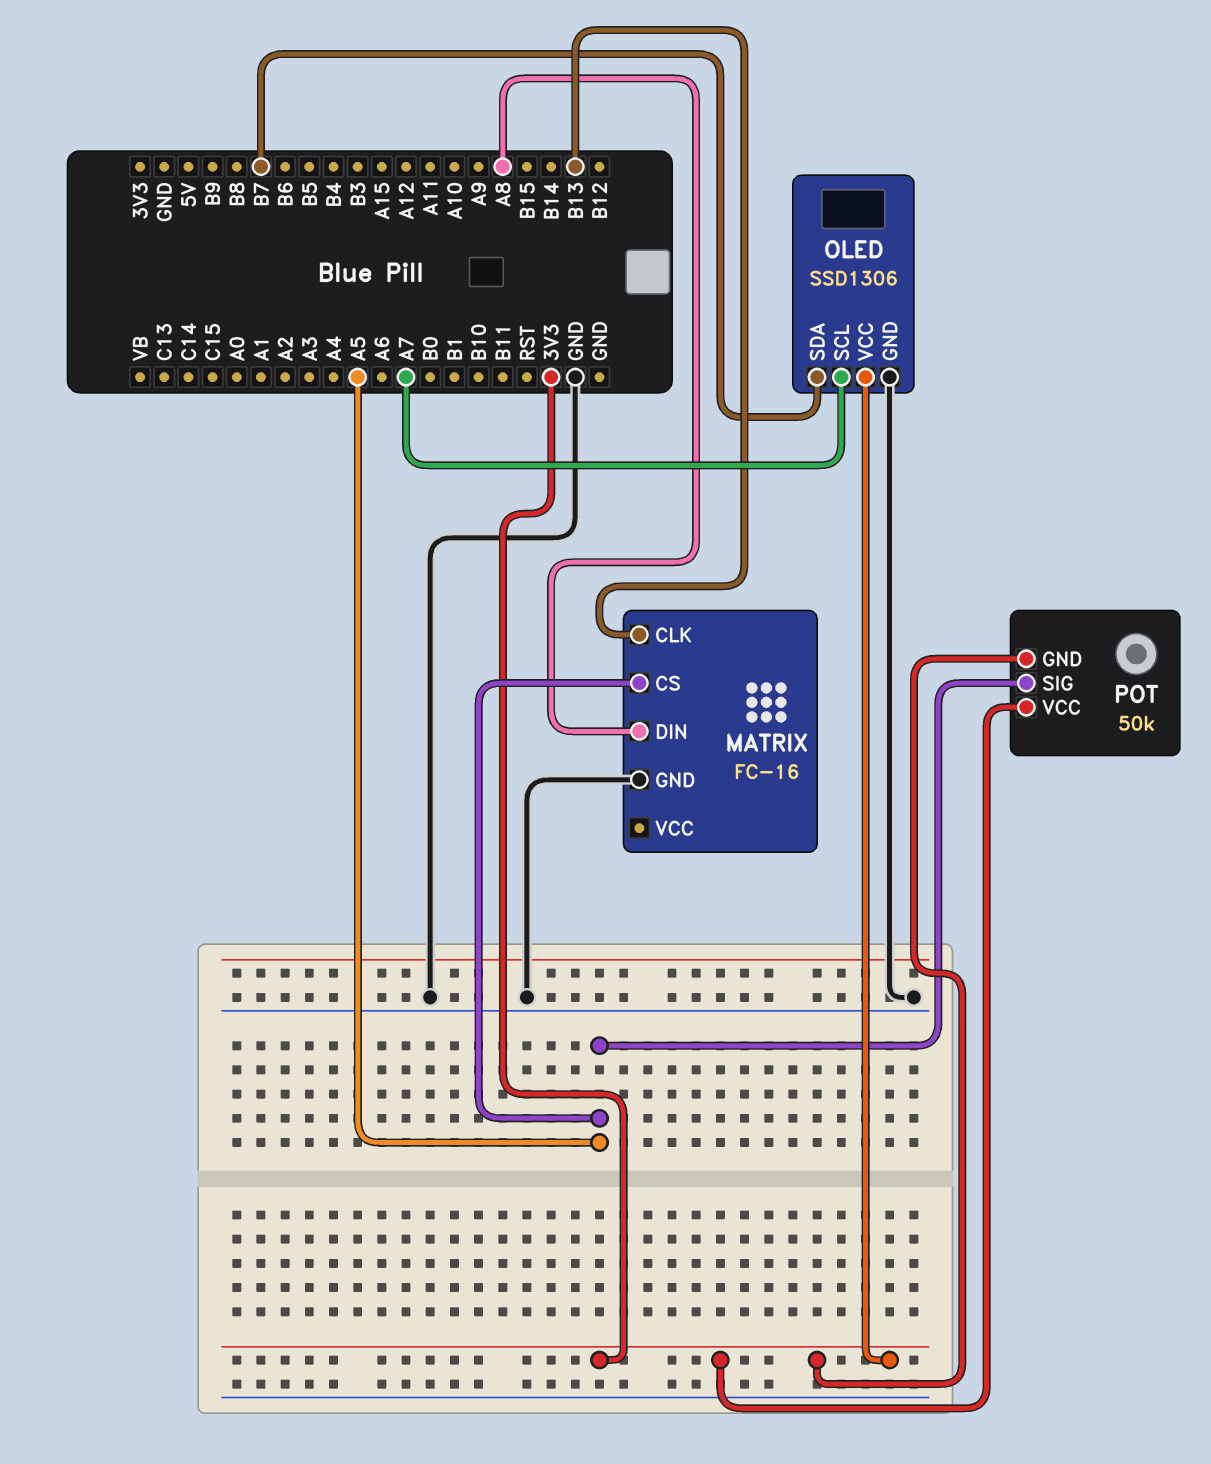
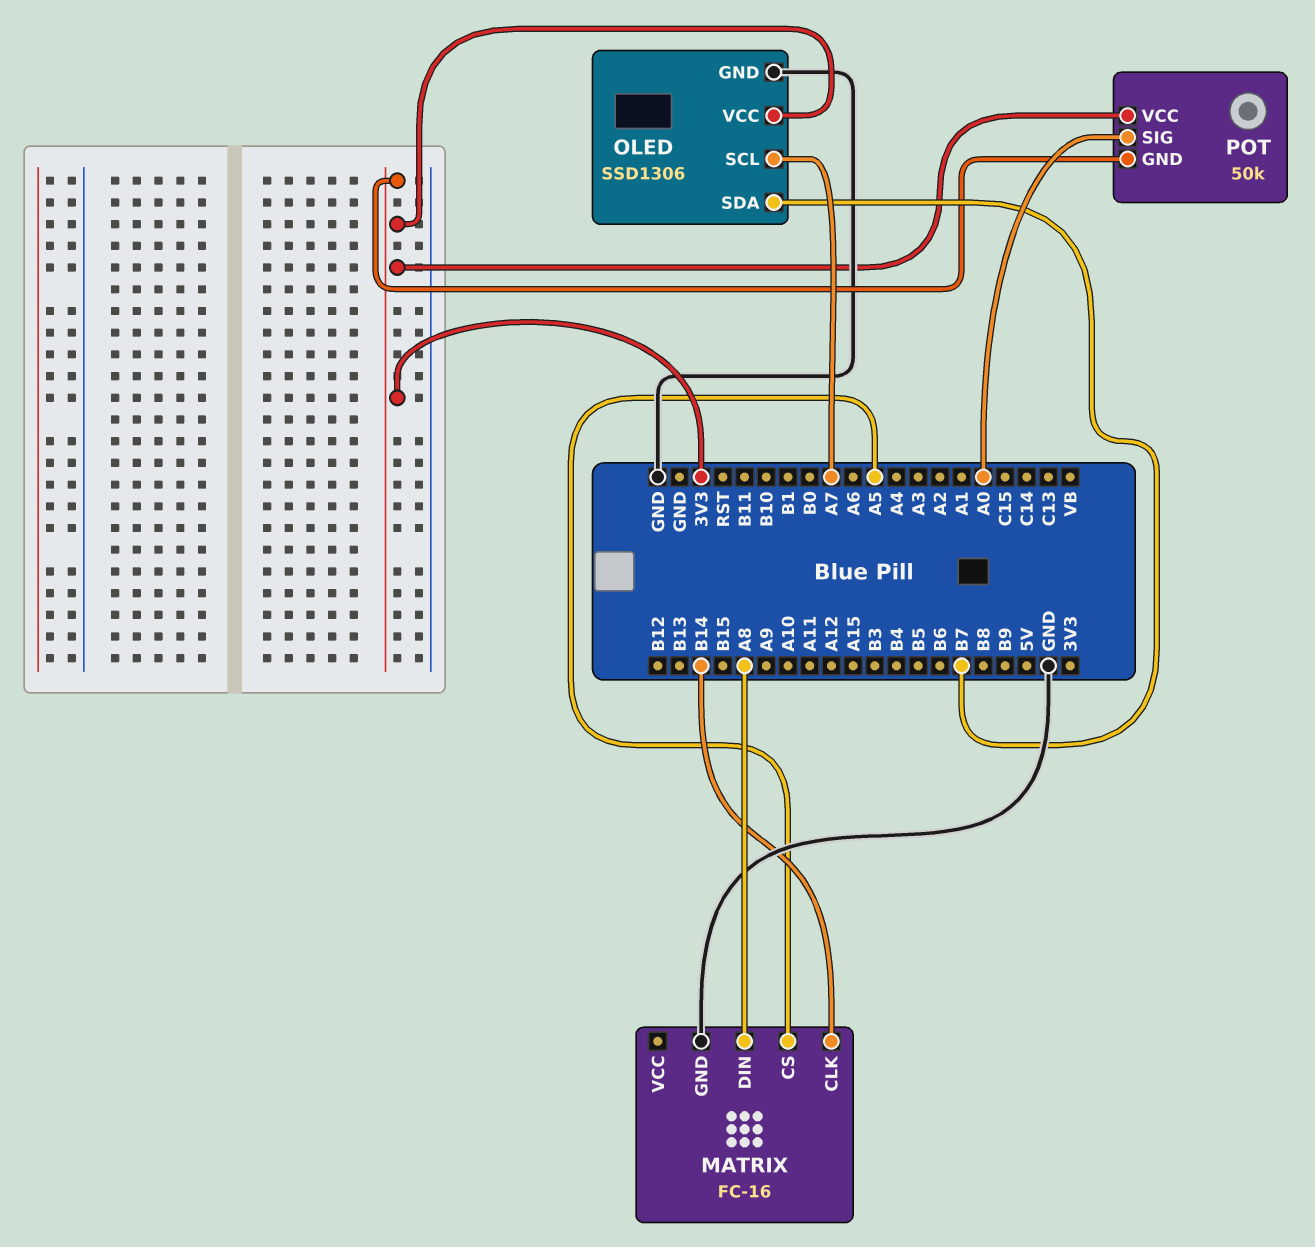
MATRIX pin CLK: B13 -> B14
POT pin SIG: A5 -> A0

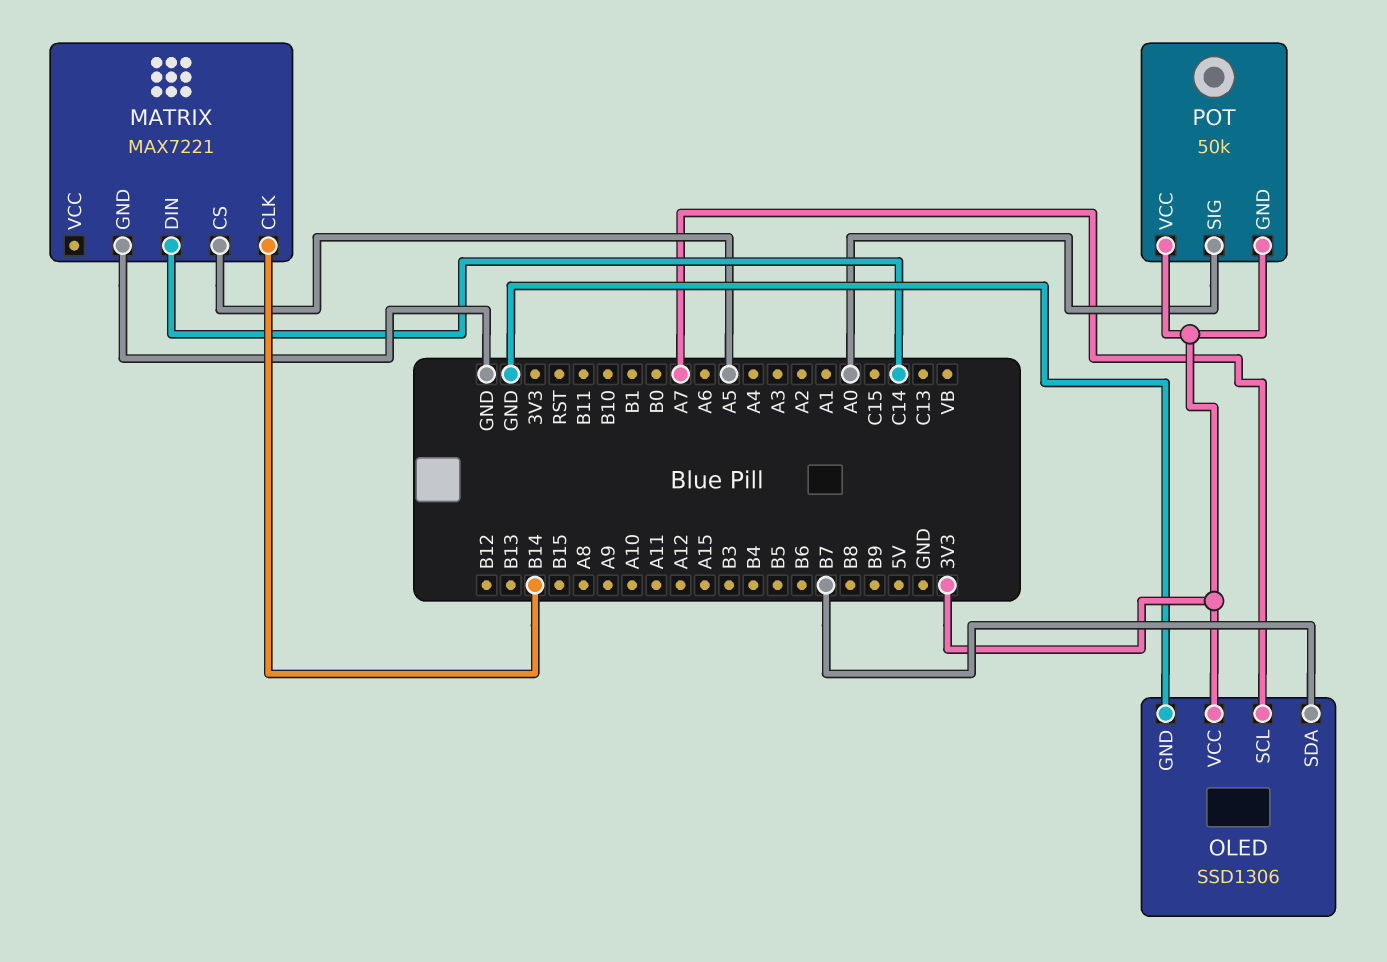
MATRIX: FC-16 -> MAX7221
MATRIX pin DIN: A8 -> C14

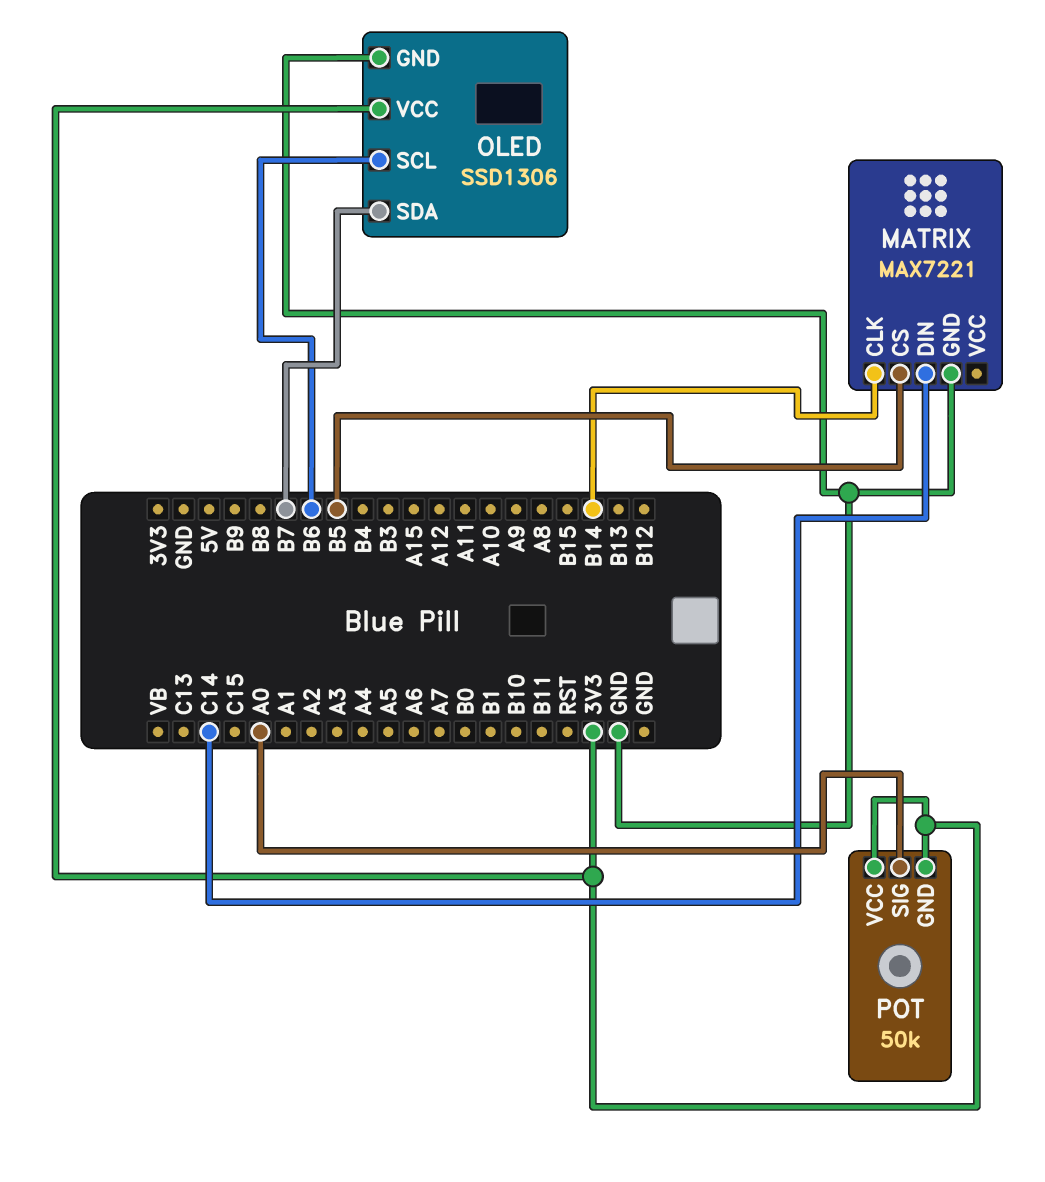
MATRIX pin CS: A5 -> B5
OLED pin SCL: A7 -> B6

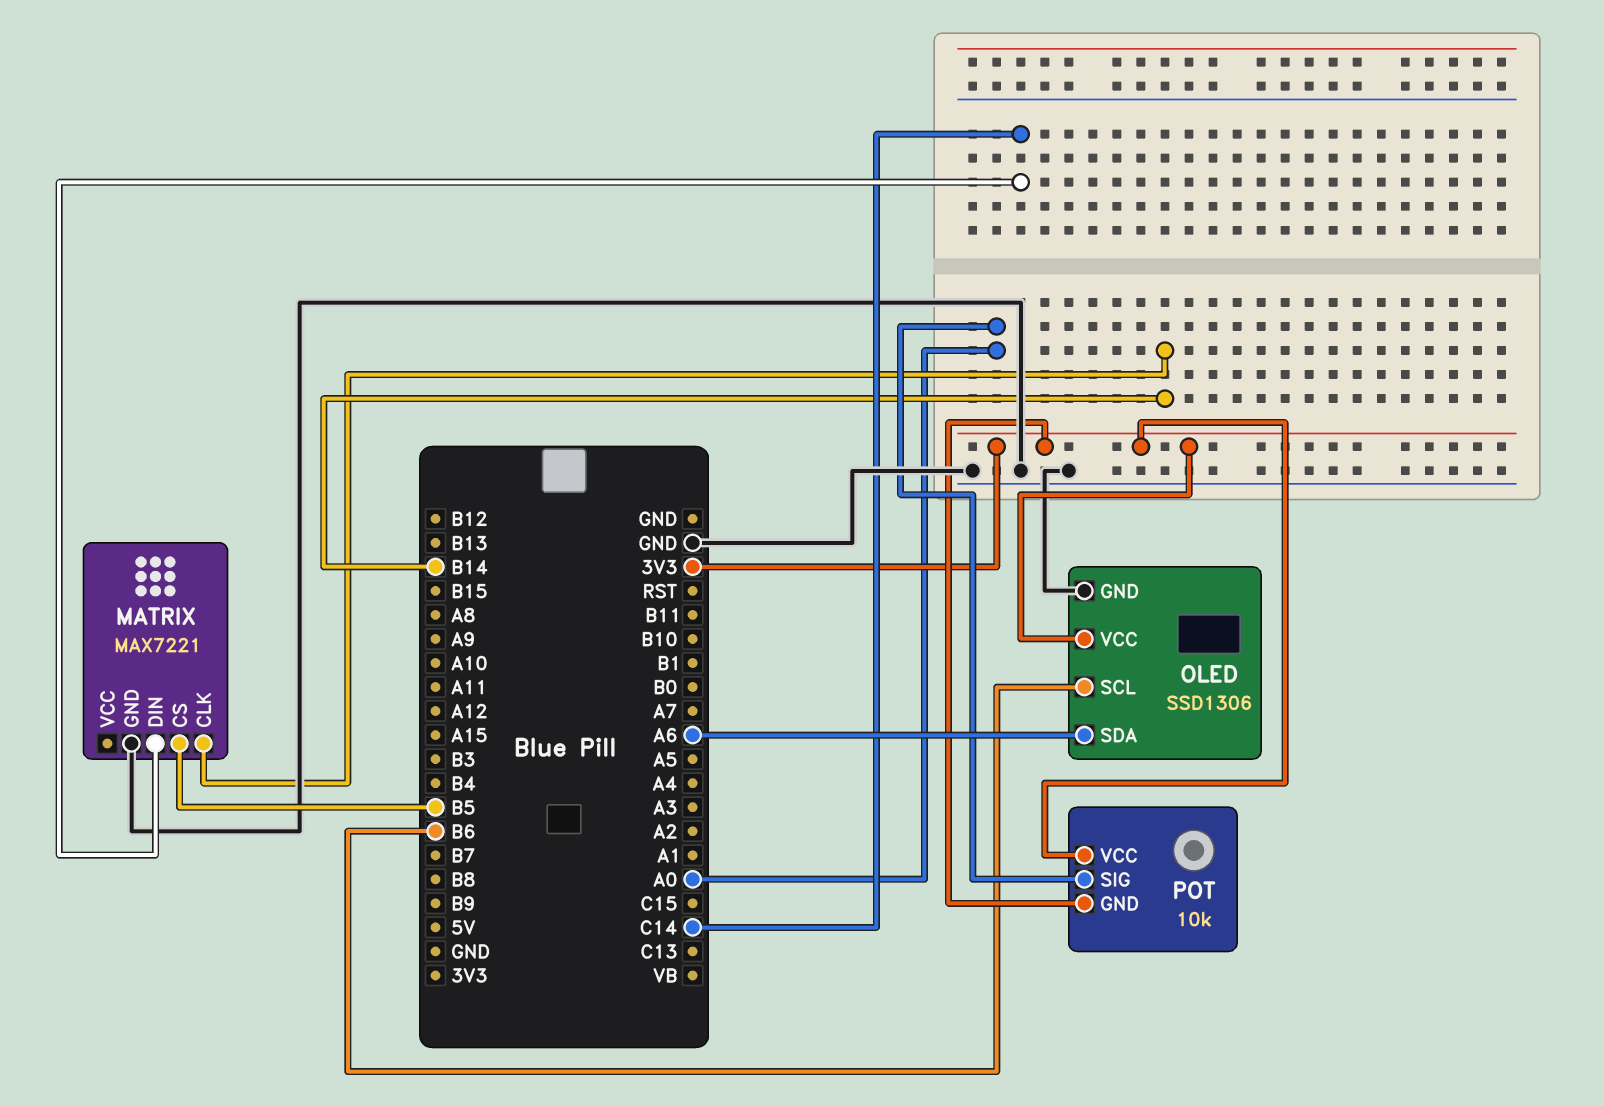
OLED pin SDA: B7 -> A6
POT: 50k -> 10k

